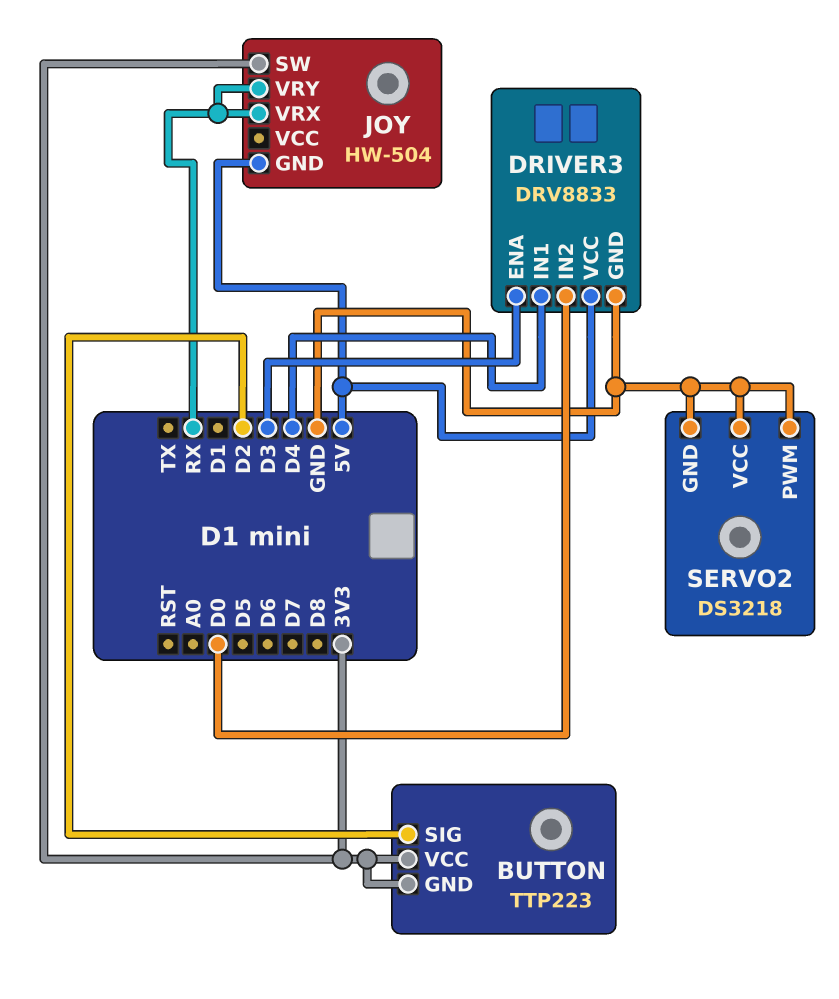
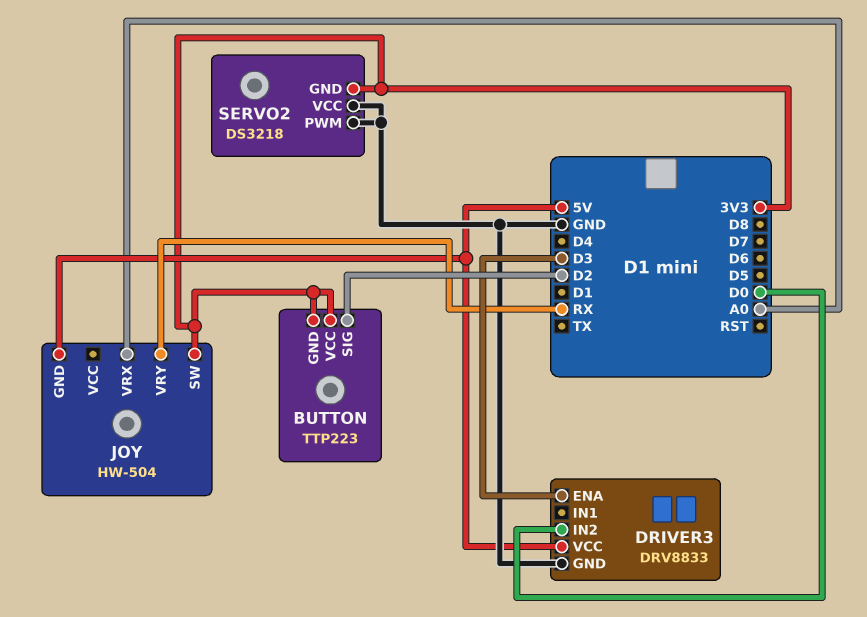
DRIVER3 pin IN1: D4 -> none
JOY pin VRX: RX -> A0
SERVO2 pin GND: GND -> 3V3

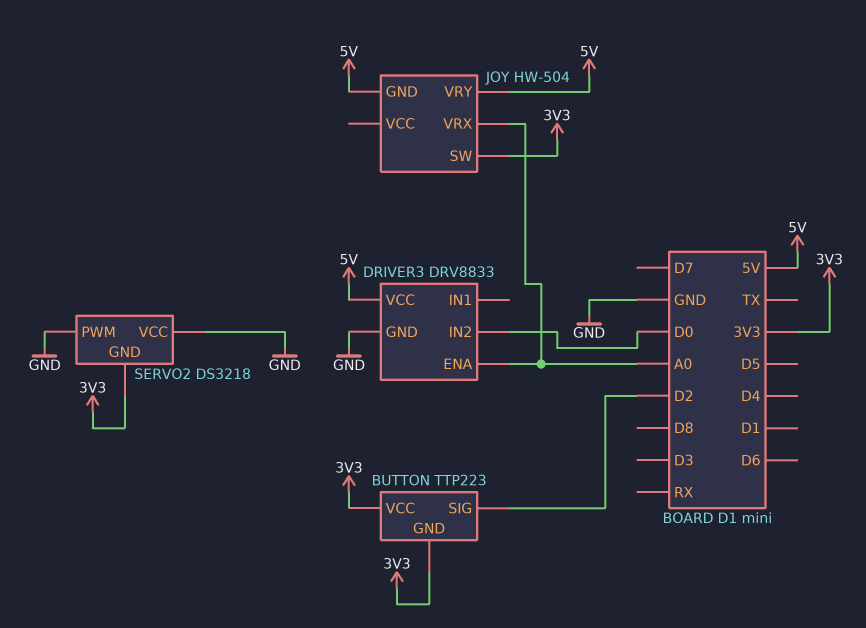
DRIVER3 pin ENA: D3 -> A0
JOY pin VRY: RX -> 5V

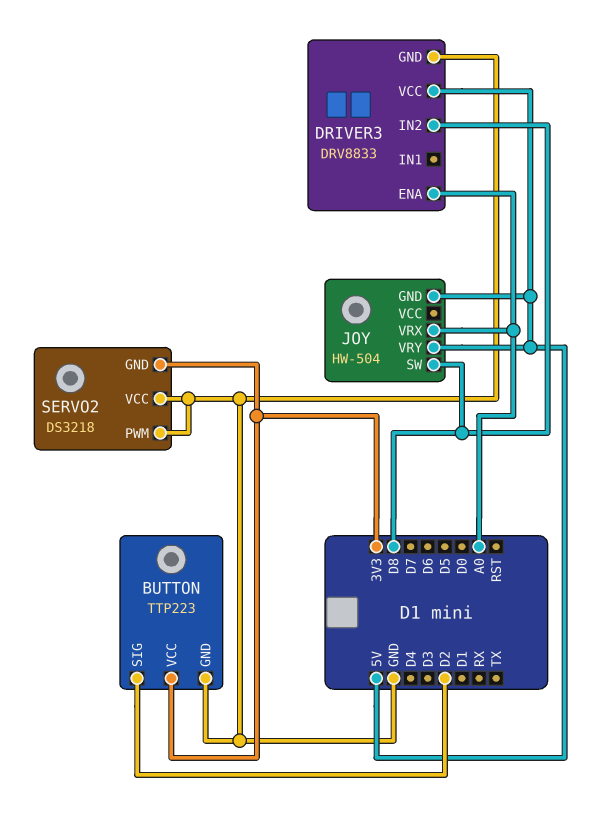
BUTTON pin GND: 3V3 -> GND
DRIVER3 pin IN2: D0 -> D8
JOY pin SW: 3V3 -> D8

